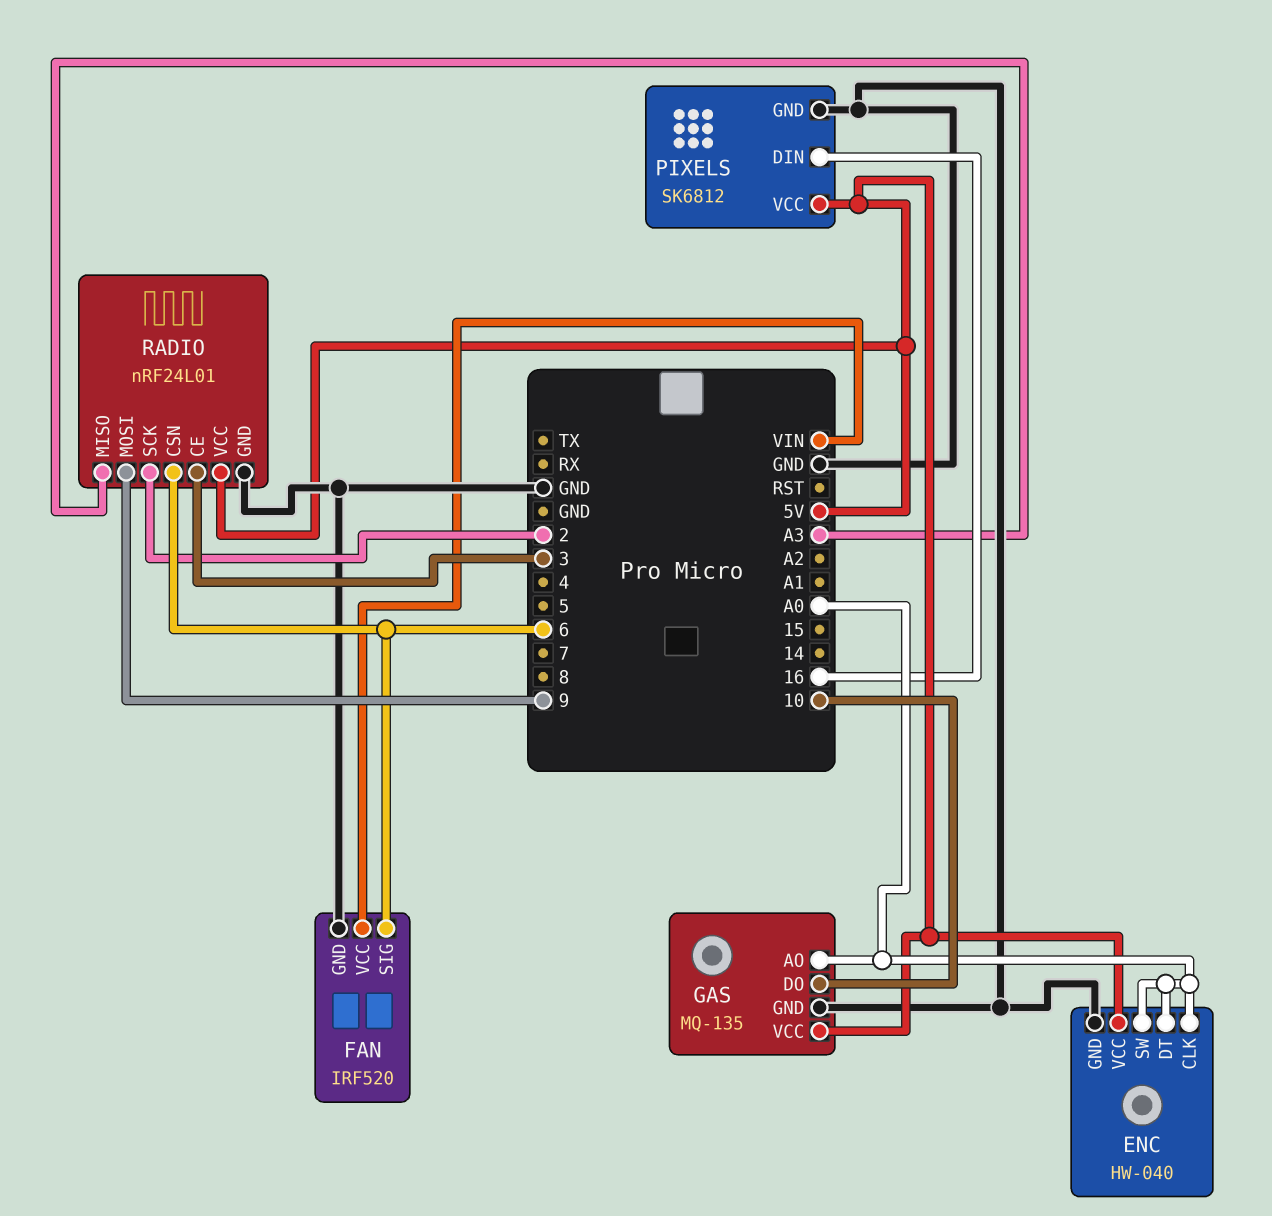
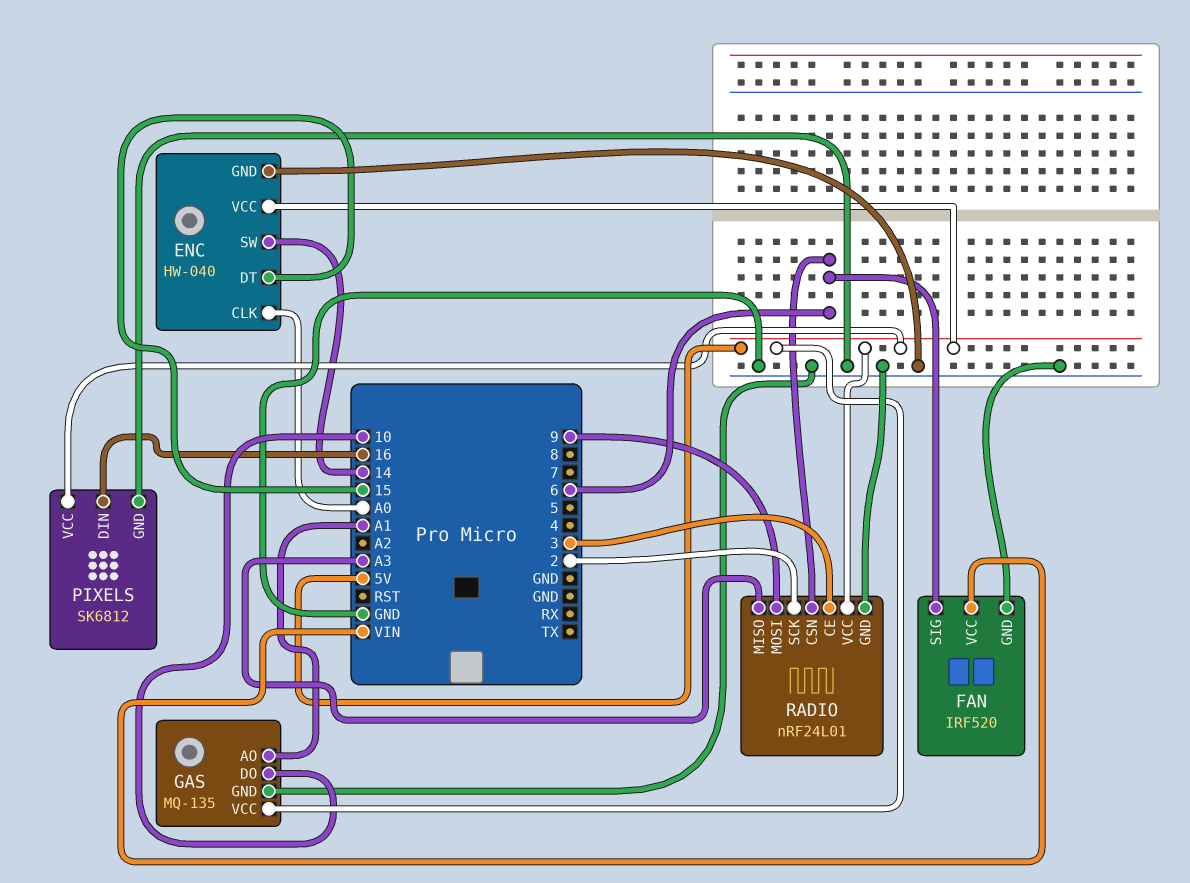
ENC pin DT: A0 -> 15
ENC pin SW: A0 -> 14
GAS pin AO: A0 -> A1

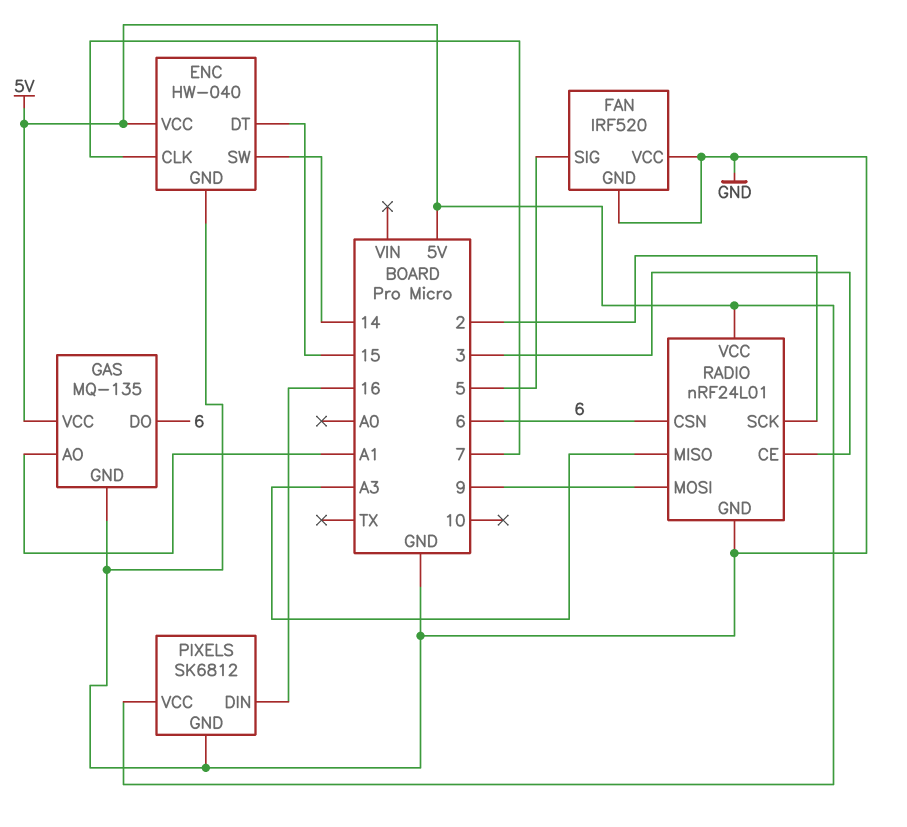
ENC pin CLK: A0 -> 7
FAN pin SIG: 6 -> 5
FAN pin VCC: VIN -> GND
GAS pin DO: 10 -> 6

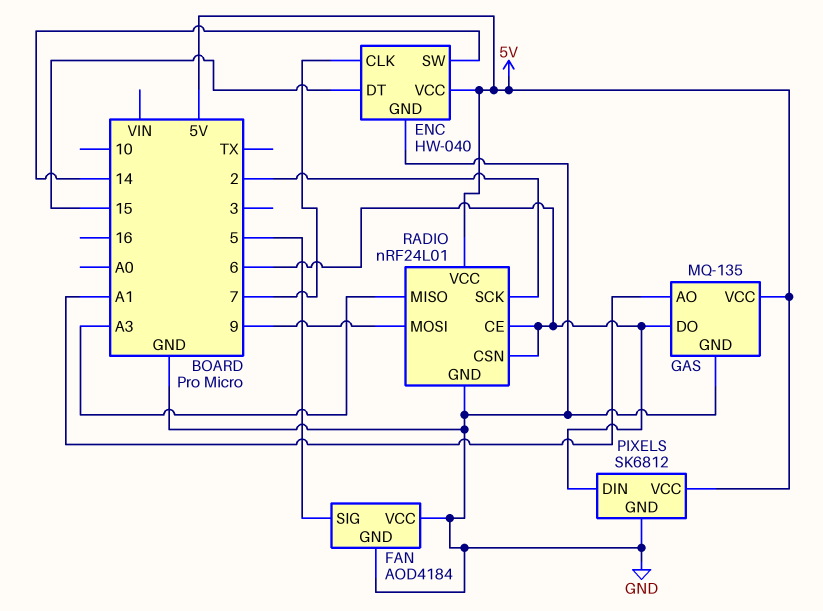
FAN: IRF520 -> AOD4184
PIXELS pin DIN: 16 -> 6
RADIO pin CE: 3 -> 6

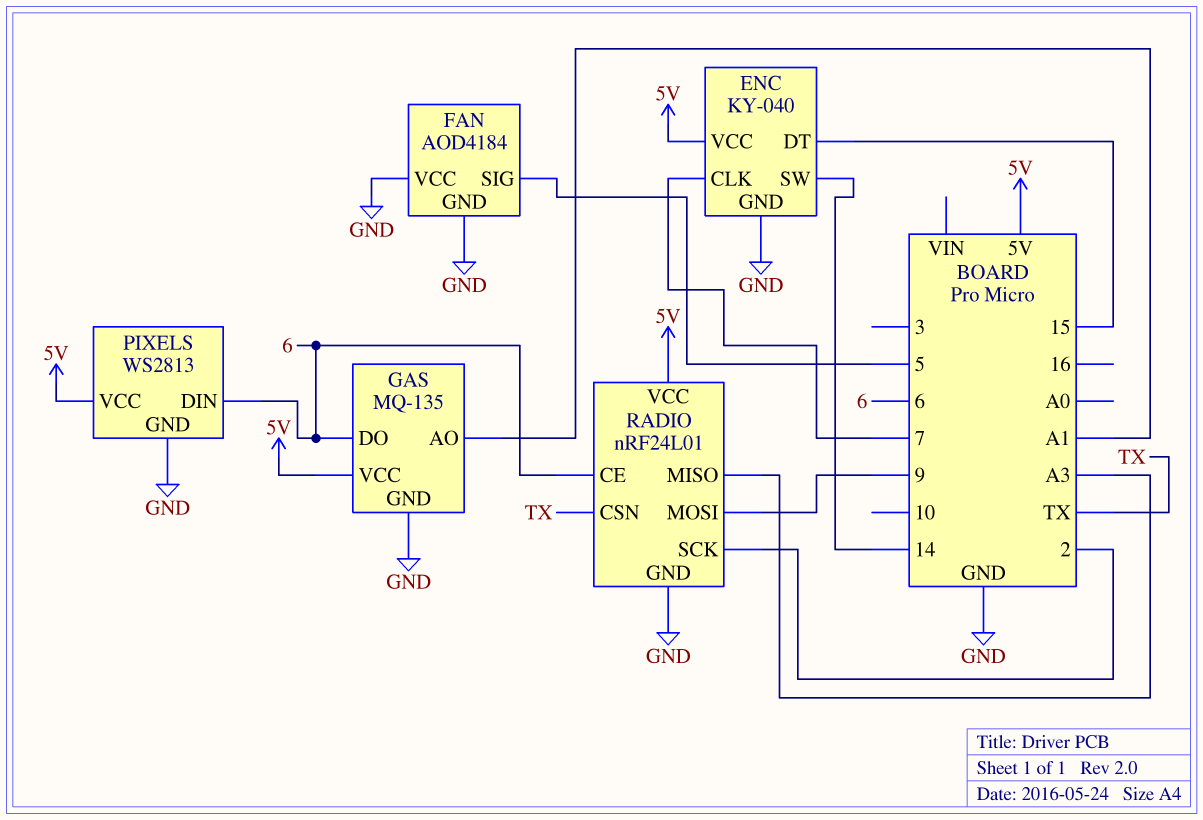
ENC: HW-040 -> KY-040
PIXELS: SK6812 -> WS2813
RADIO pin CSN: 6 -> TX

